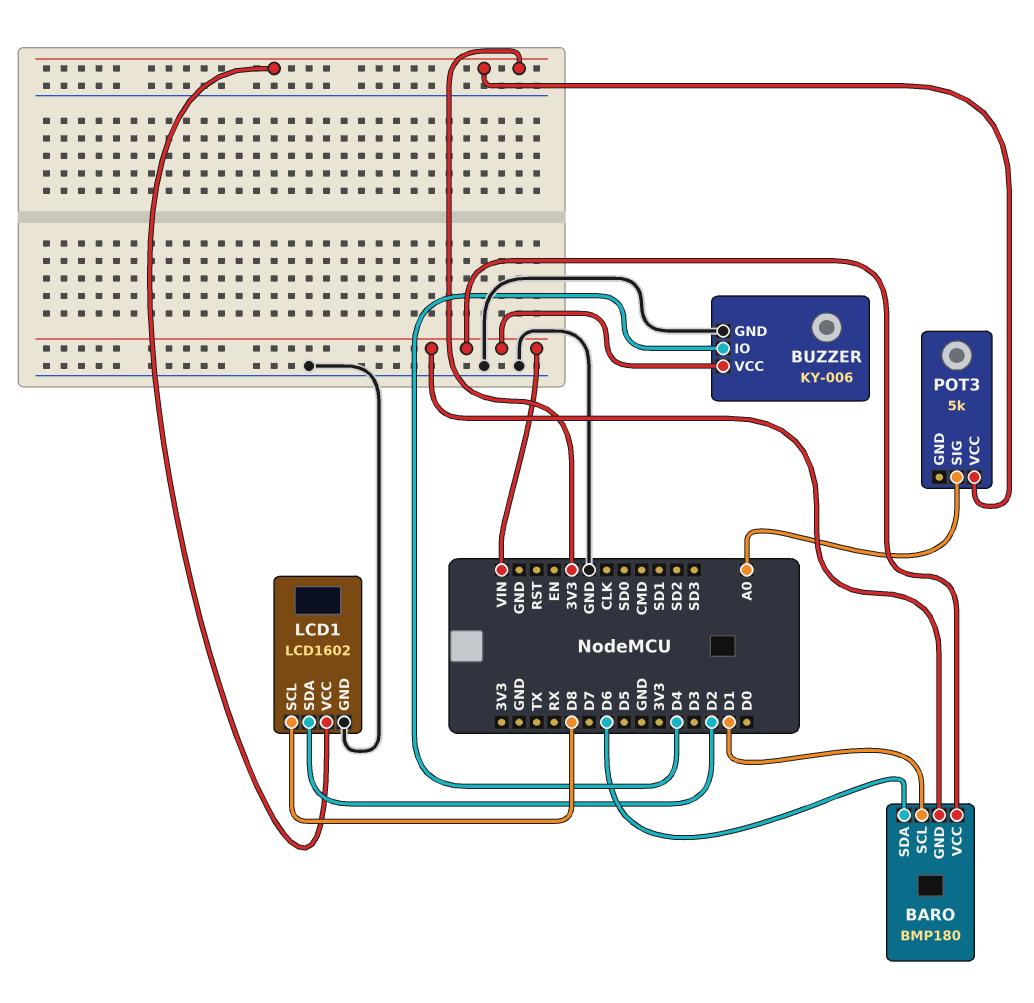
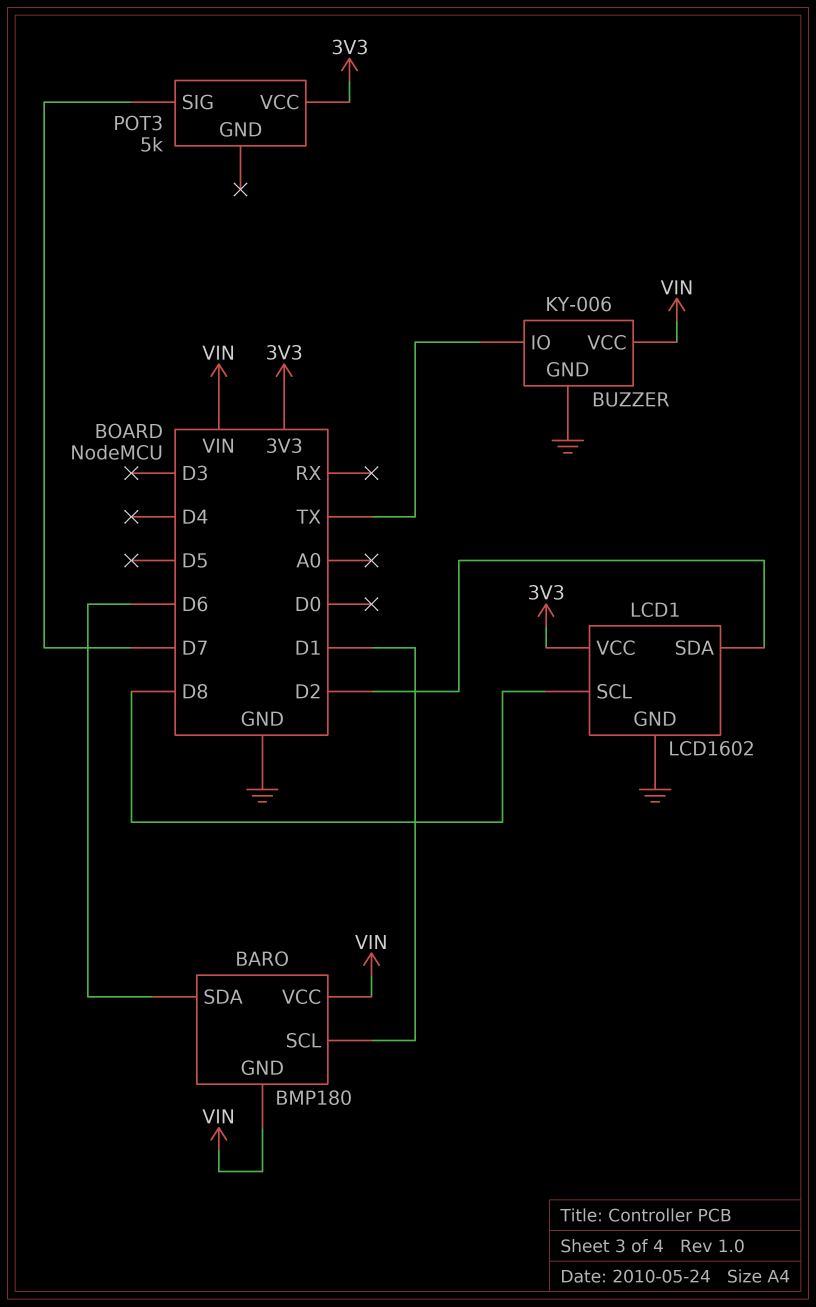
BUZZER pin IO: D4 -> TX
POT3 pin SIG: A0 -> D7

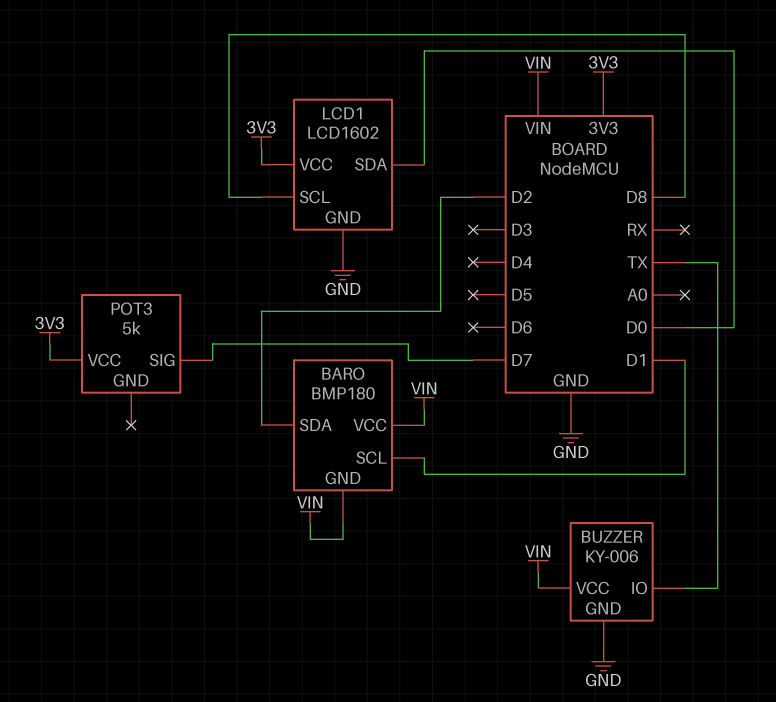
BARO pin SDA: D6 -> D2
LCD1 pin SDA: D2 -> D0

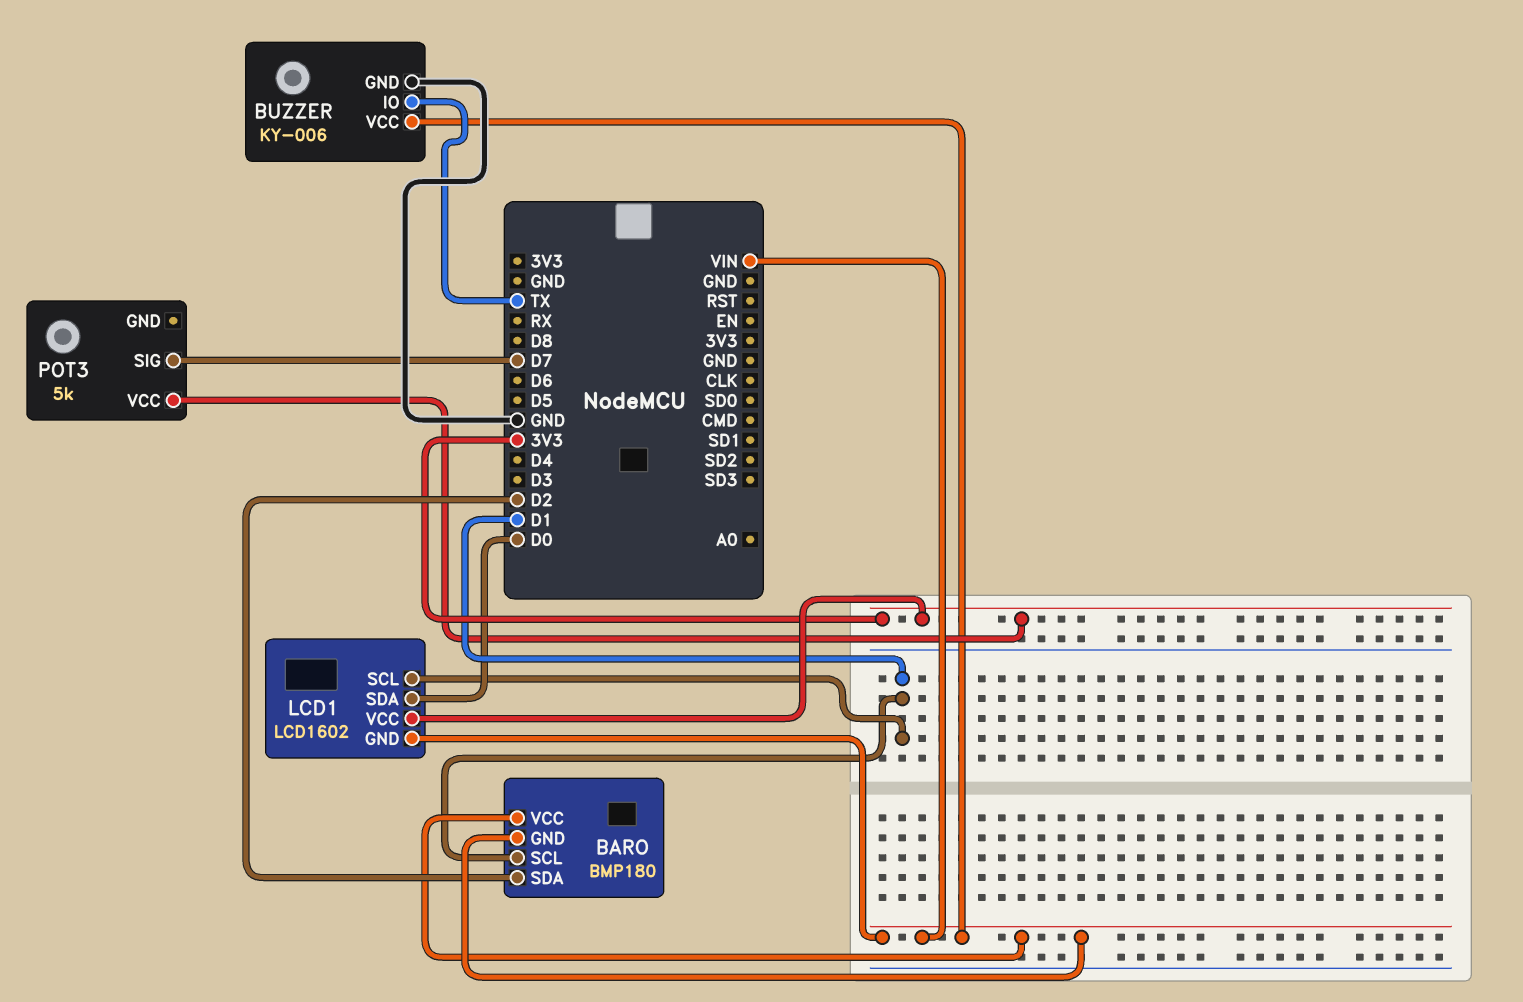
LCD1 pin GND: GND -> VIN
LCD1 pin SCL: D8 -> D1

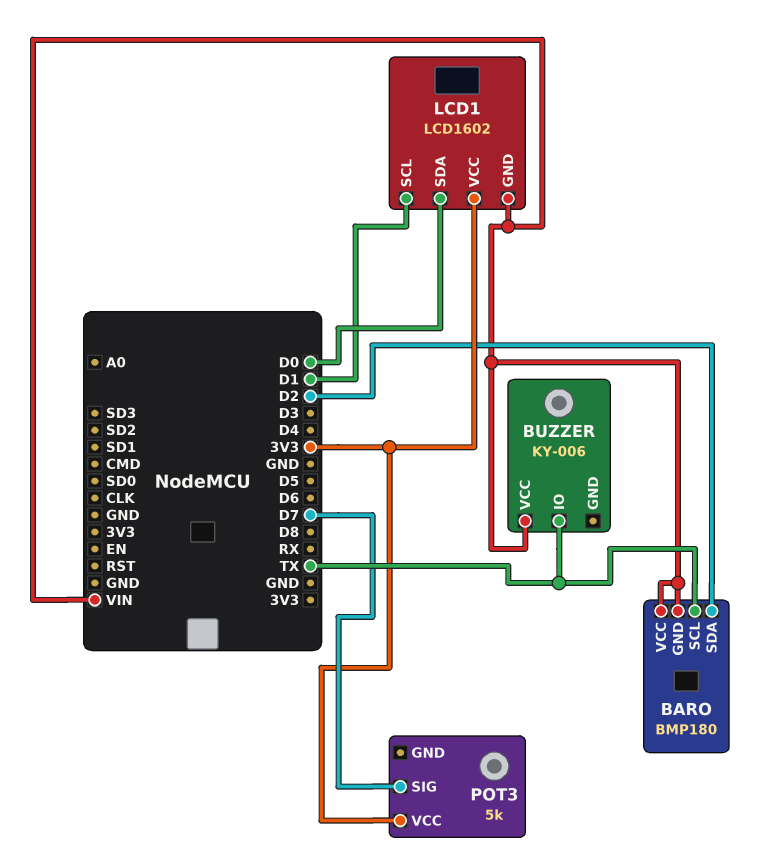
BARO pin SCL: D1 -> TX
BUZZER pin GND: GND -> none

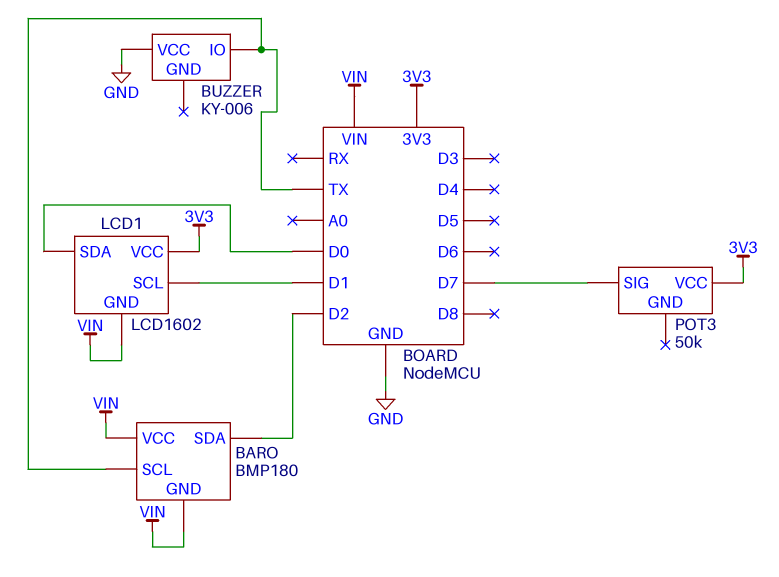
BUZZER pin VCC: VIN -> GND
POT3: 5k -> 50k

